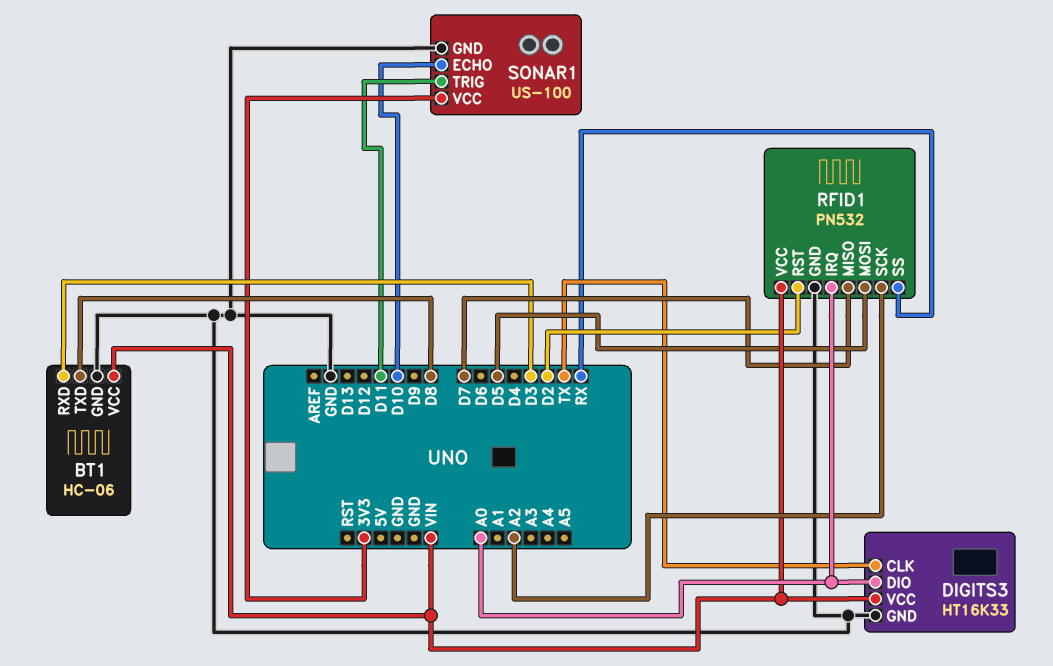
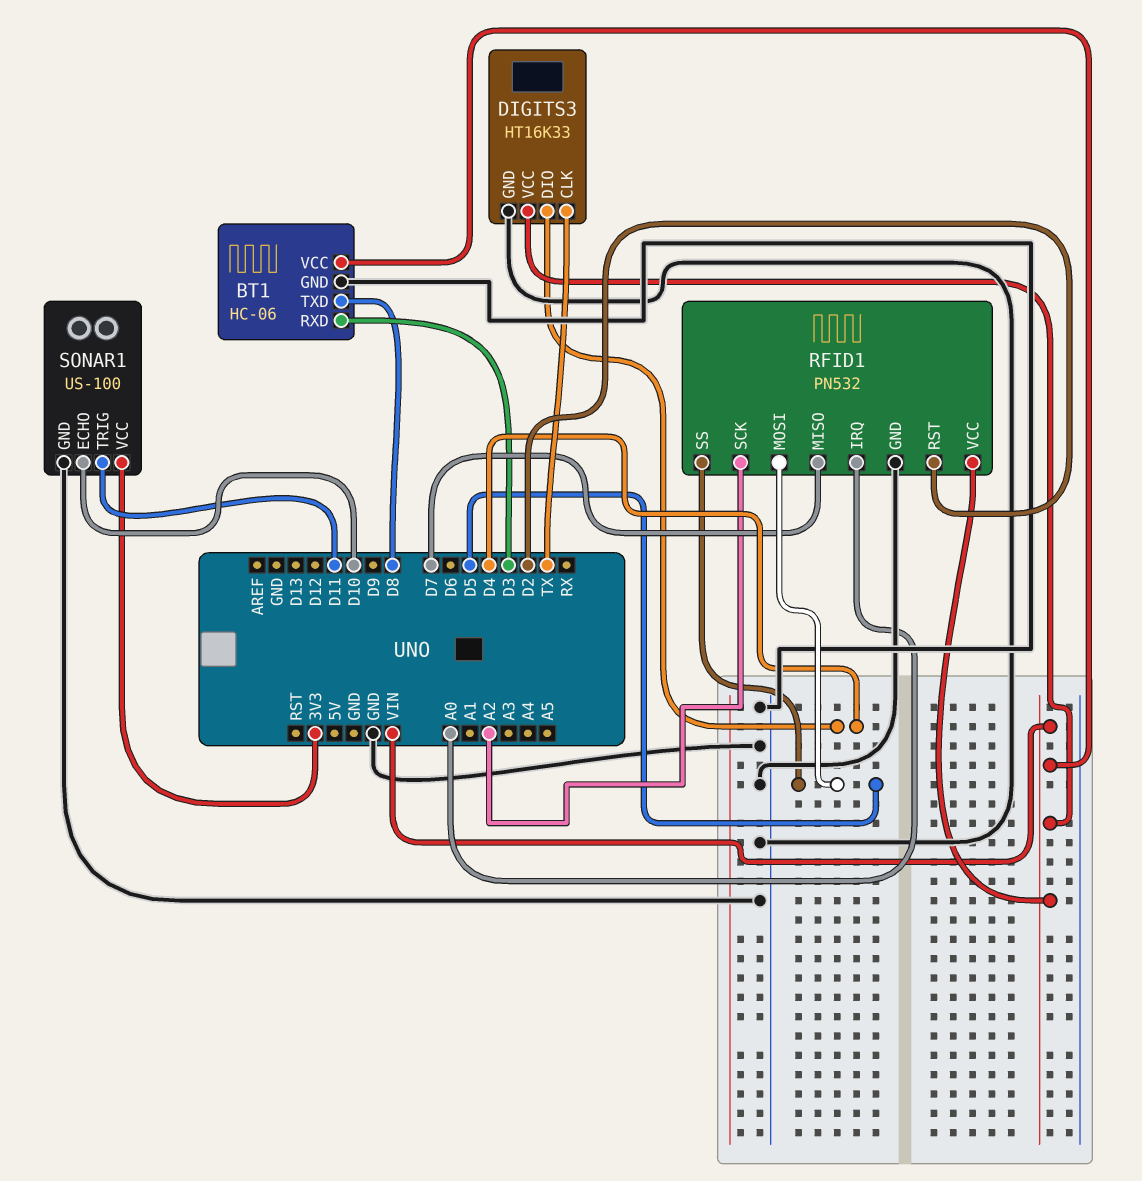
DIGITS3 pin DIO: A0 -> D4
RFID1 pin SS: RX -> D5

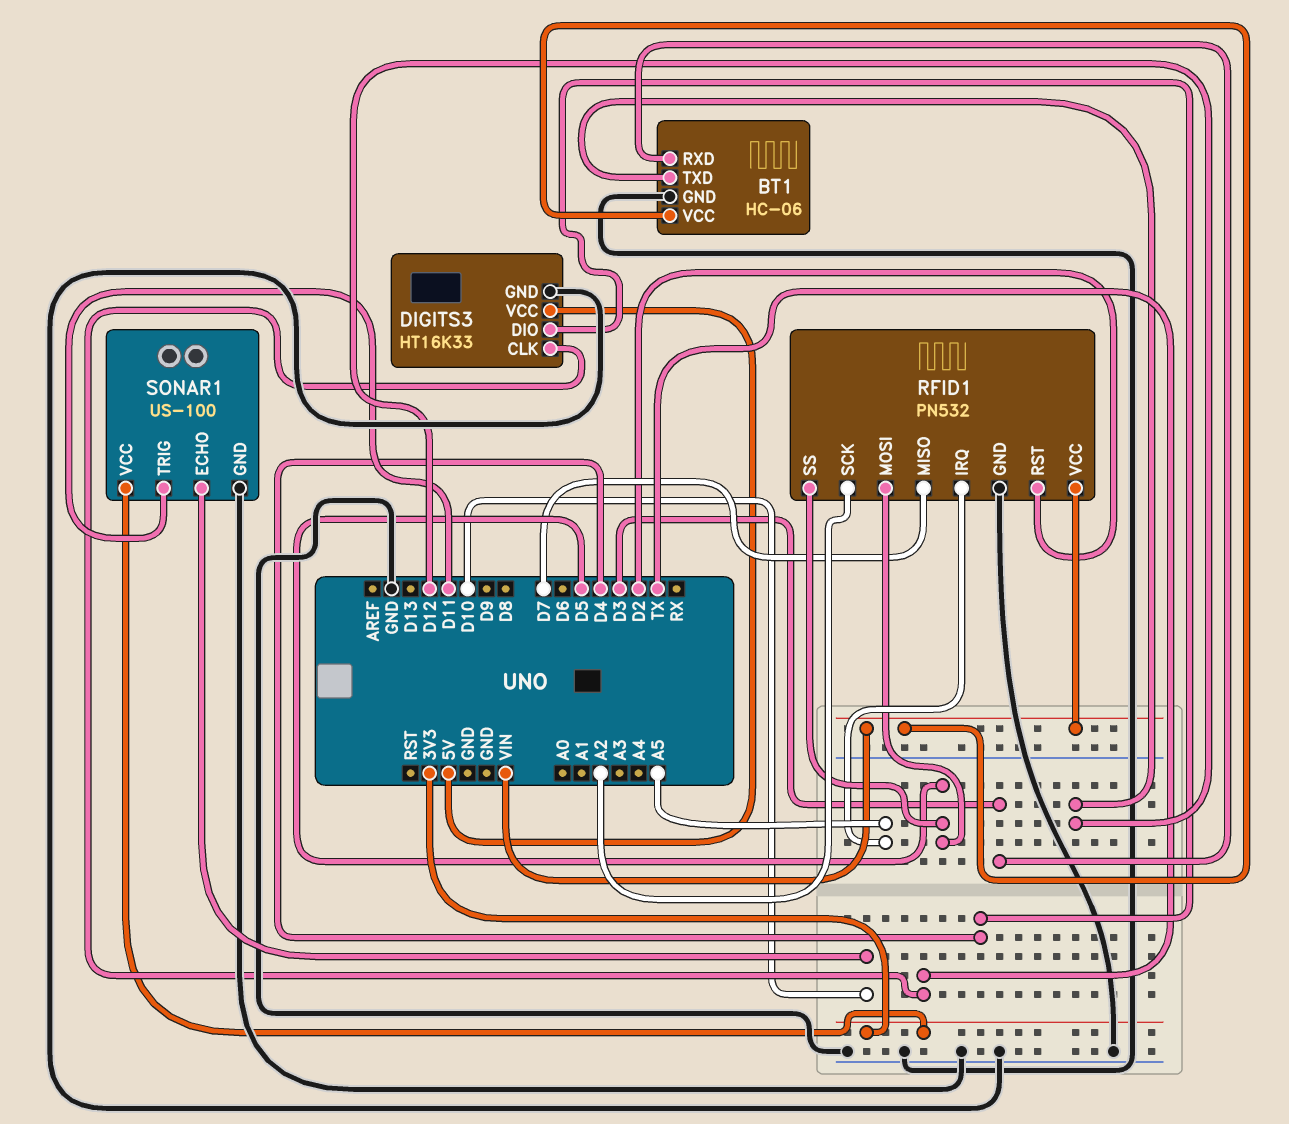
BT1 pin TXD: D8 -> D12
DIGITS3 pin VCC: VIN -> 5V
RFID1 pin IRQ: A0 -> A5

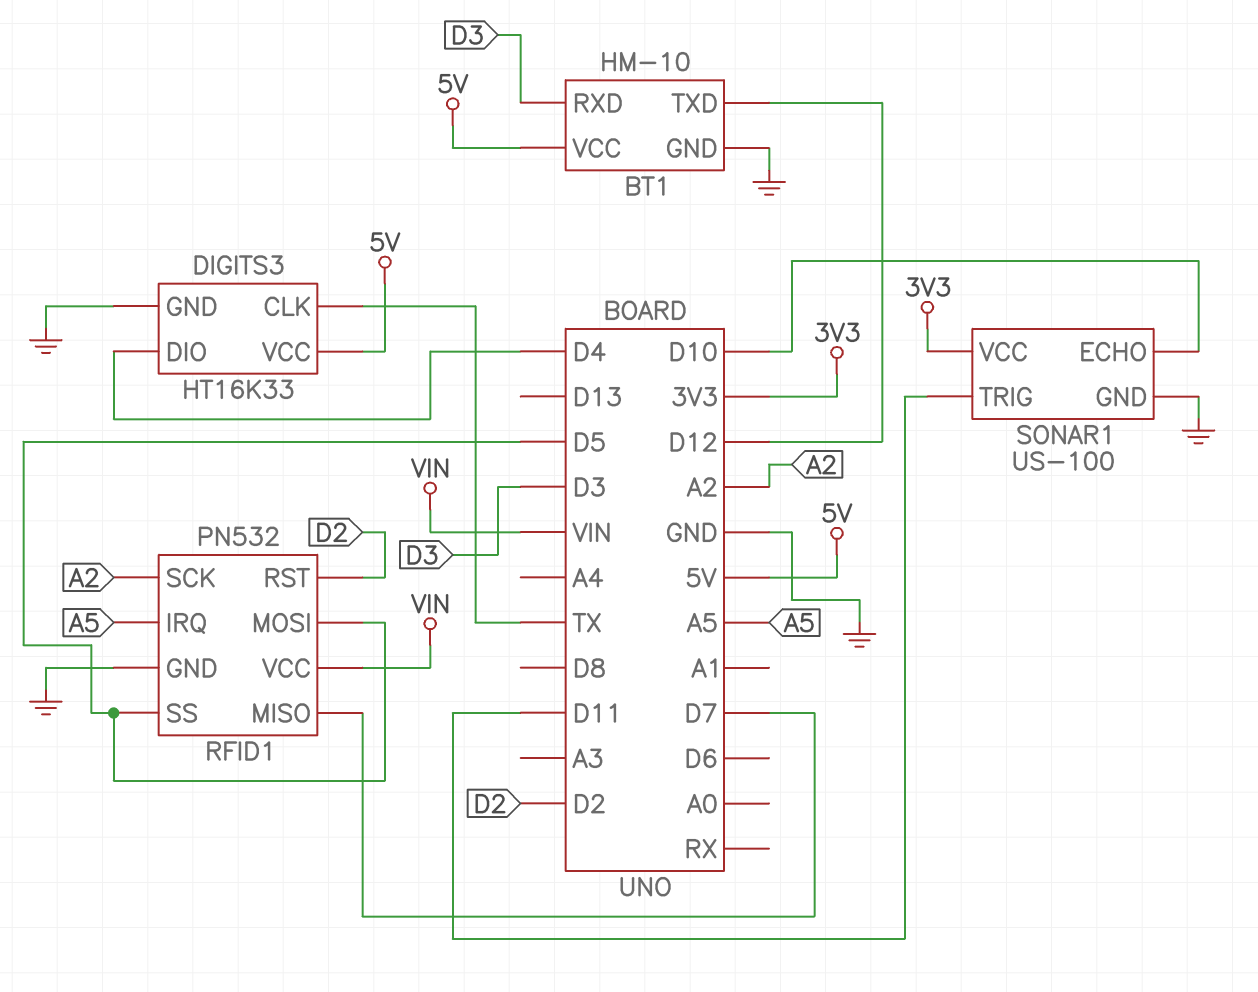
BT1: HC-06 -> HM-10
BT1 pin VCC: VIN -> 5V

